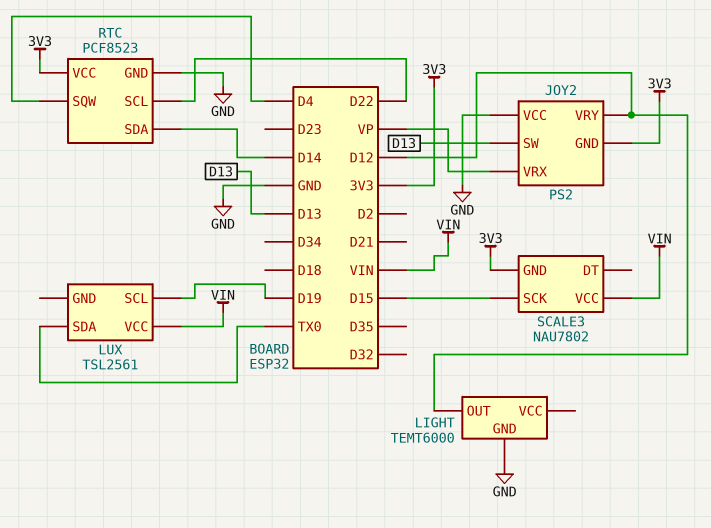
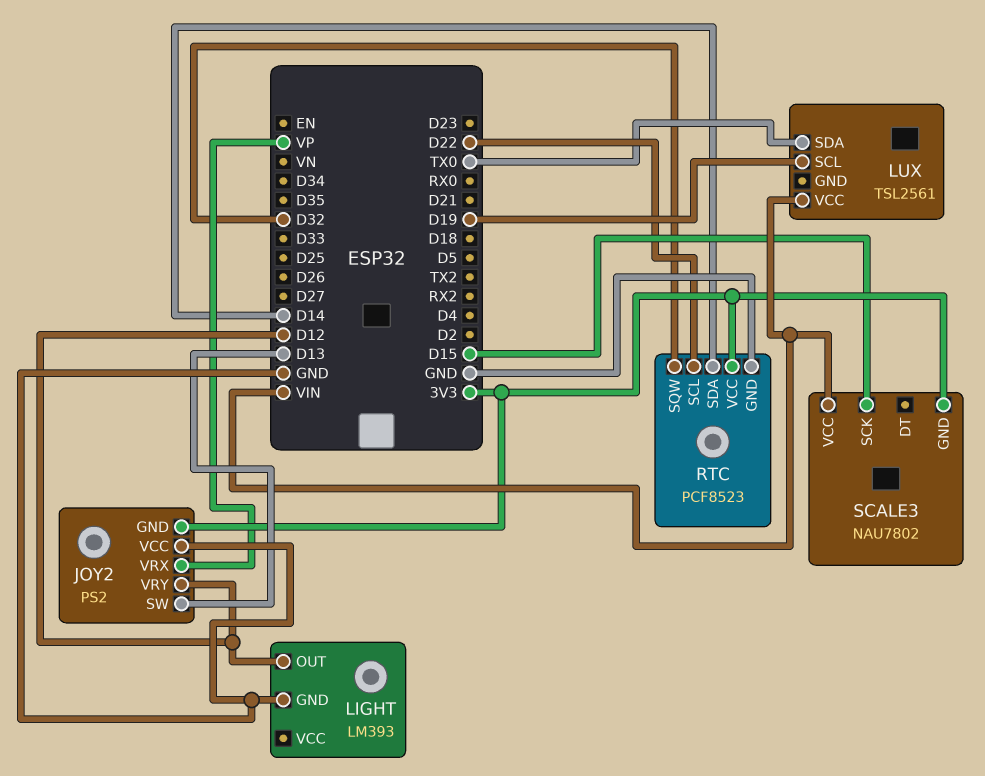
LIGHT: TEMT6000 -> LM393
RTC pin SQW: D4 -> D32

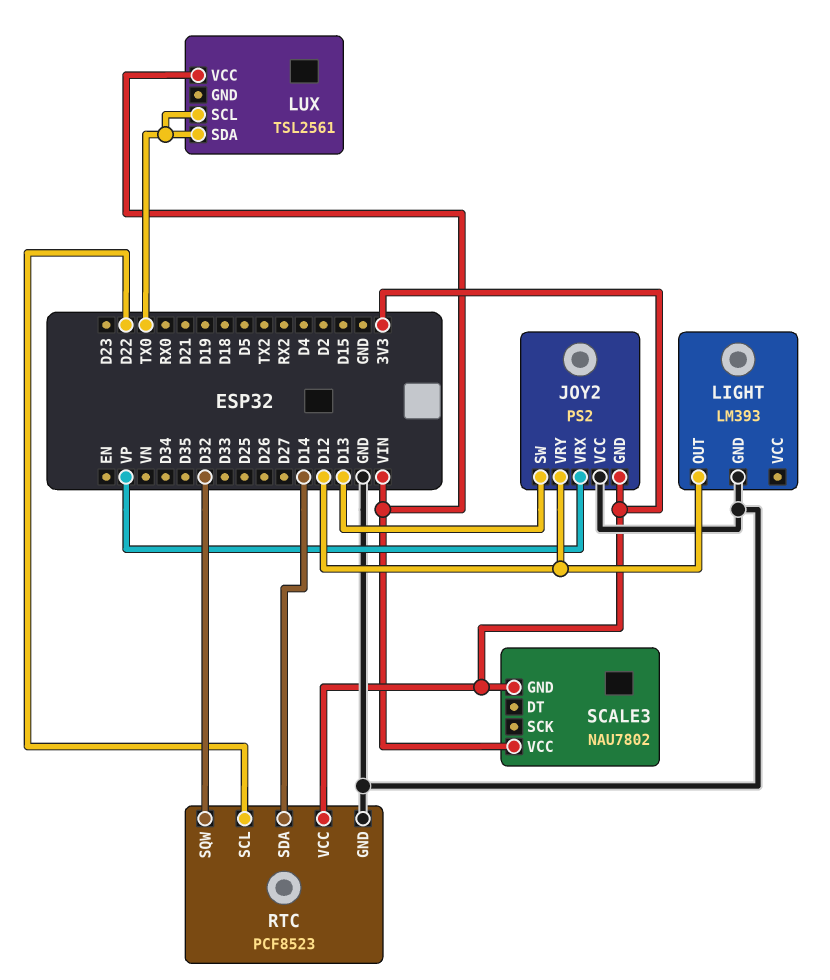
LUX pin SCL: D19 -> TX0
SCALE3 pin SCK: D15 -> none

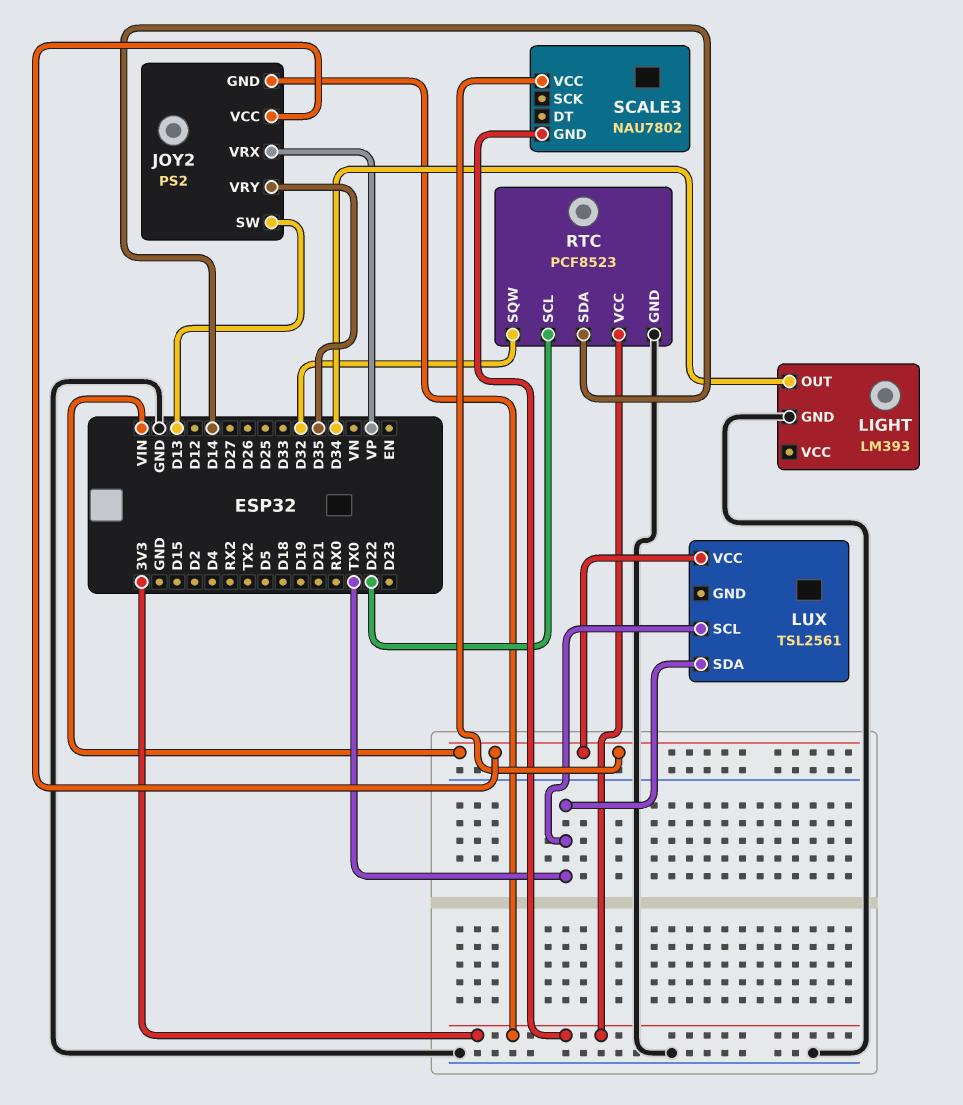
JOY2 pin VCC: GND -> VIN
JOY2 pin VRY: D12 -> D35
LIGHT pin OUT: D12 -> D34

